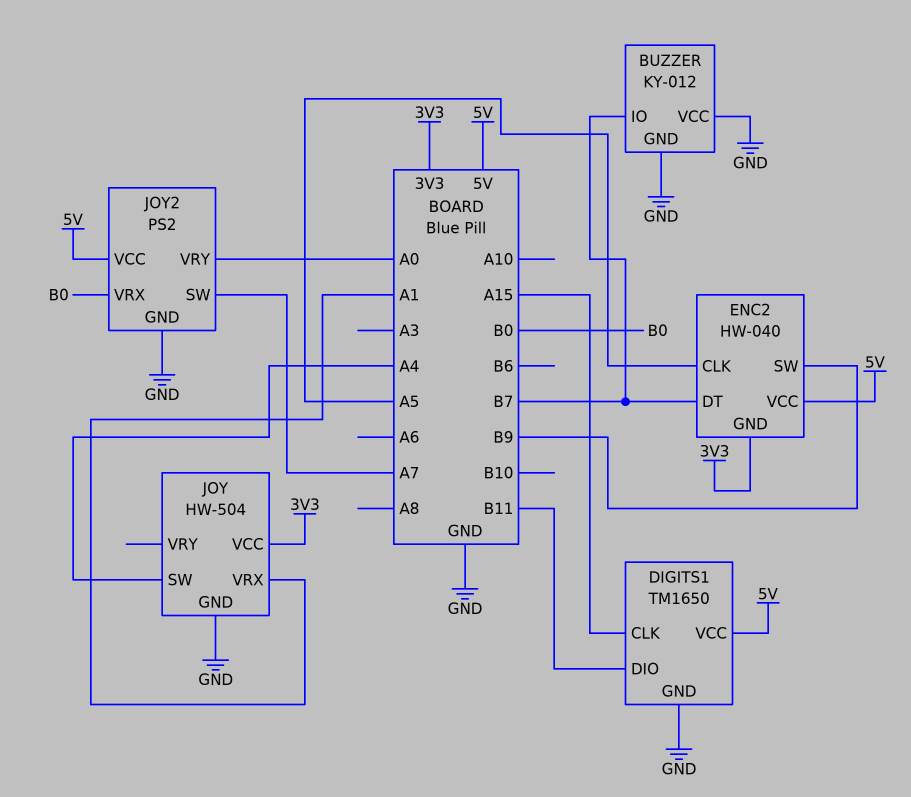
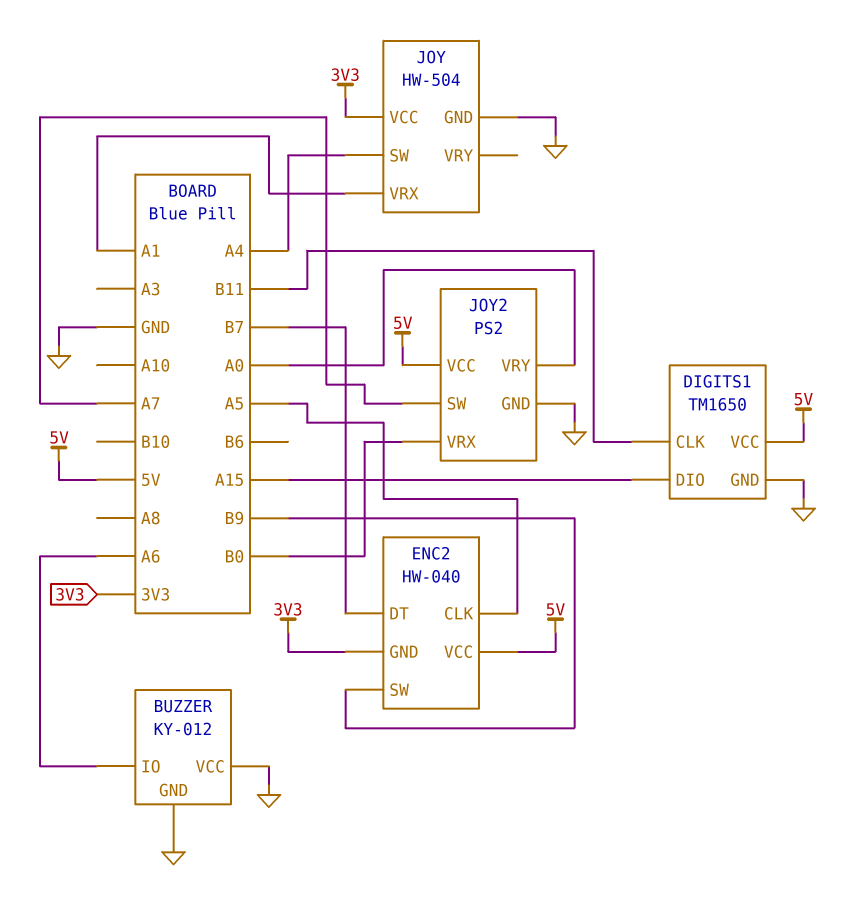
BUZZER pin IO: B7 -> A6
DIGITS1 pin CLK: A15 -> B11
DIGITS1 pin DIO: B11 -> A15

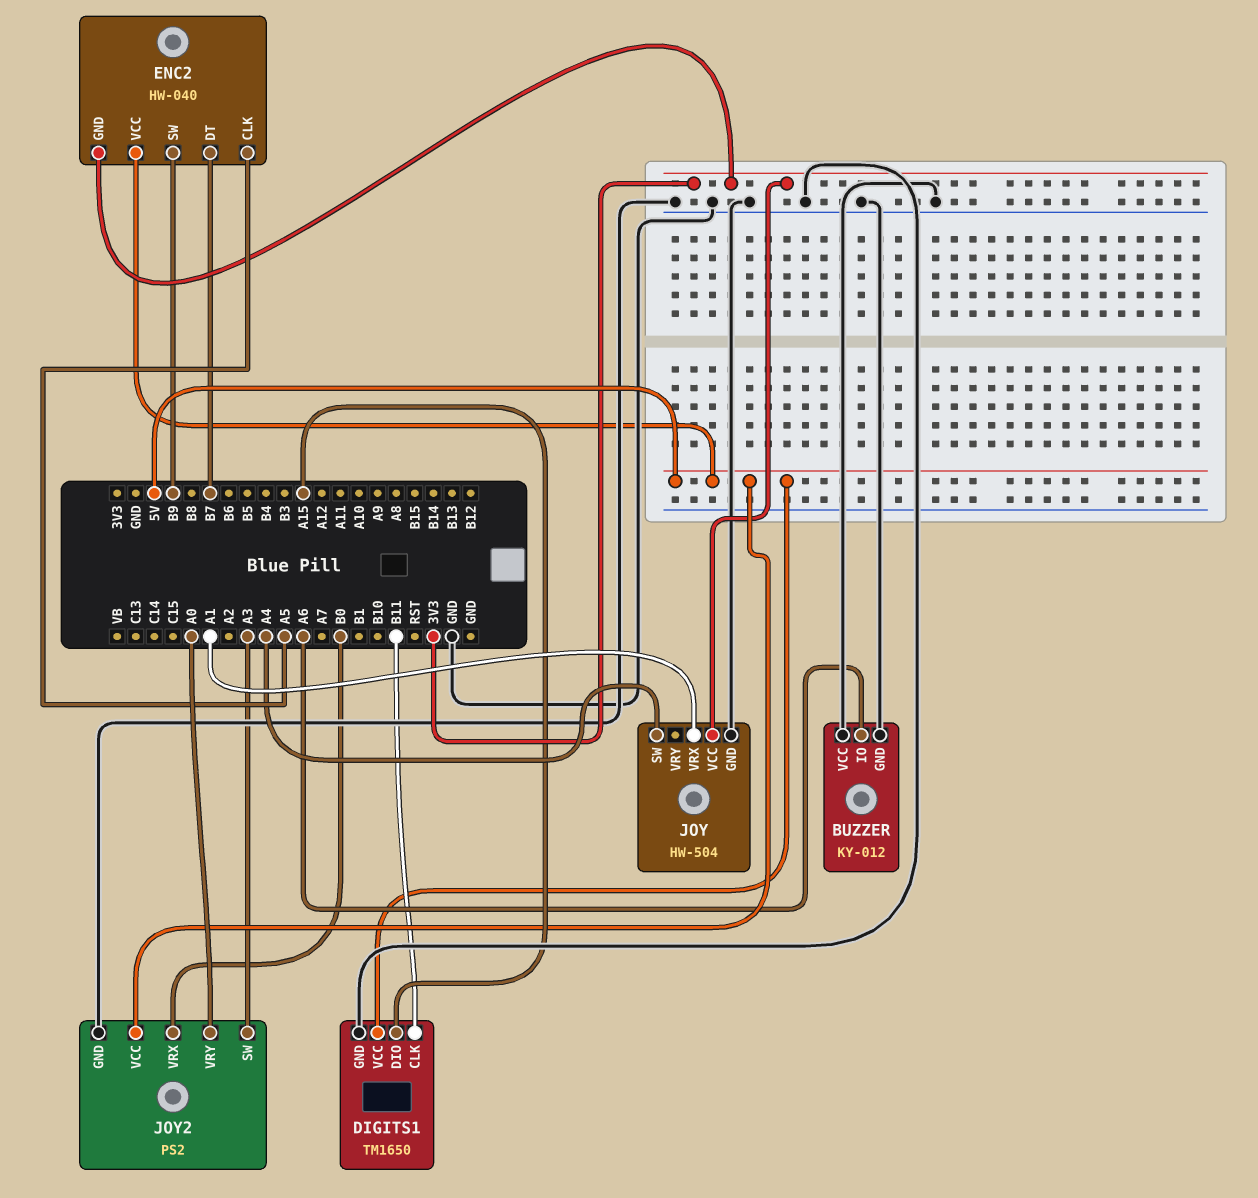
JOY2 pin SW: A7 -> A3

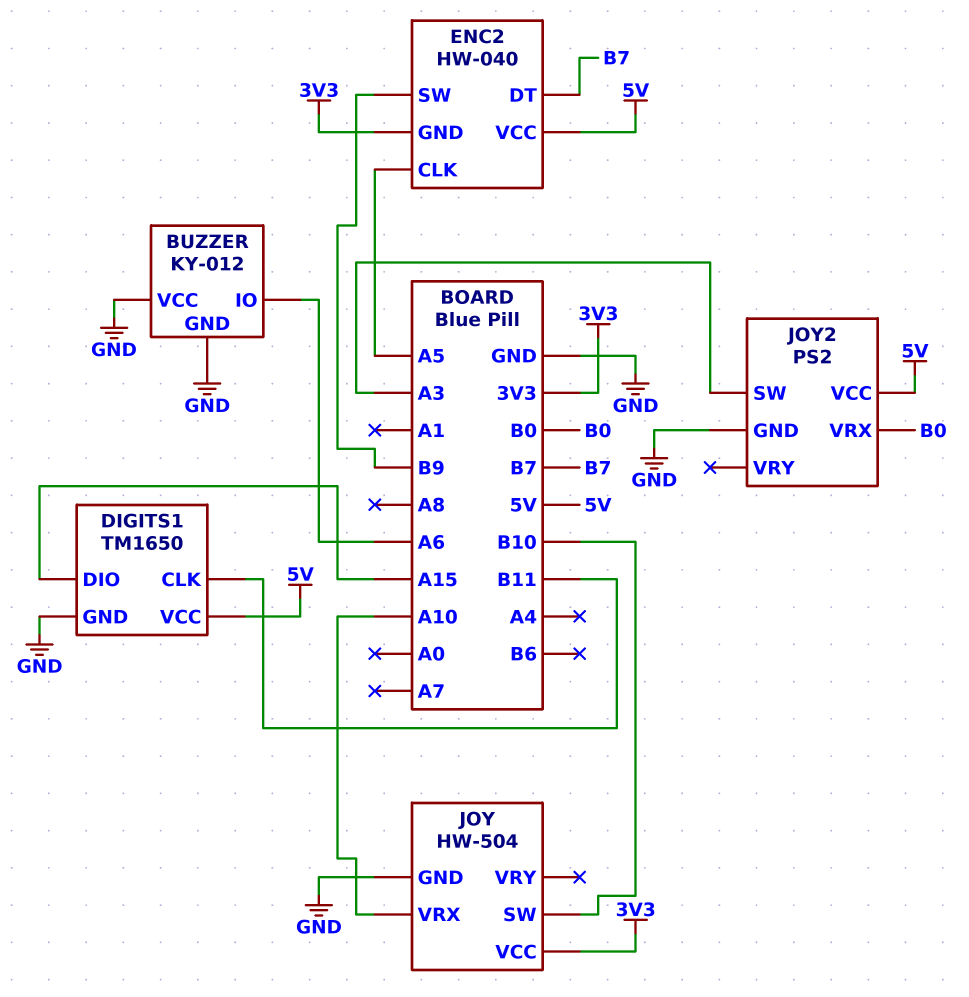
JOY pin SW: A4 -> B10
JOY pin VRX: A1 -> A10
JOY2 pin VRY: A0 -> none

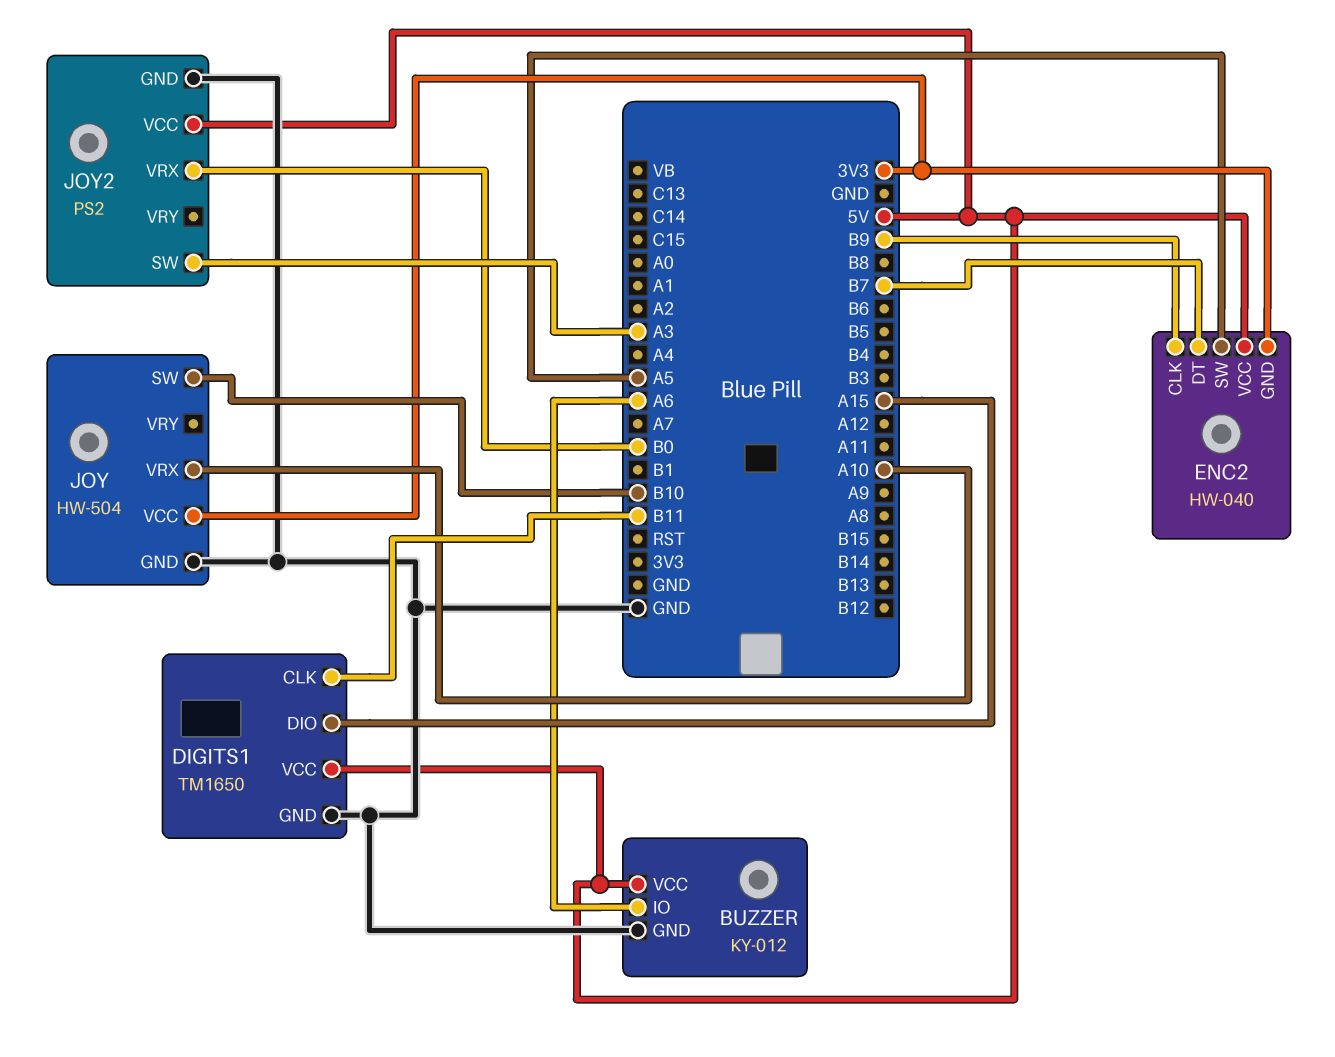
BUZZER pin VCC: GND -> 5V
ENC2 pin CLK: A5 -> B9
ENC2 pin SW: B9 -> A5

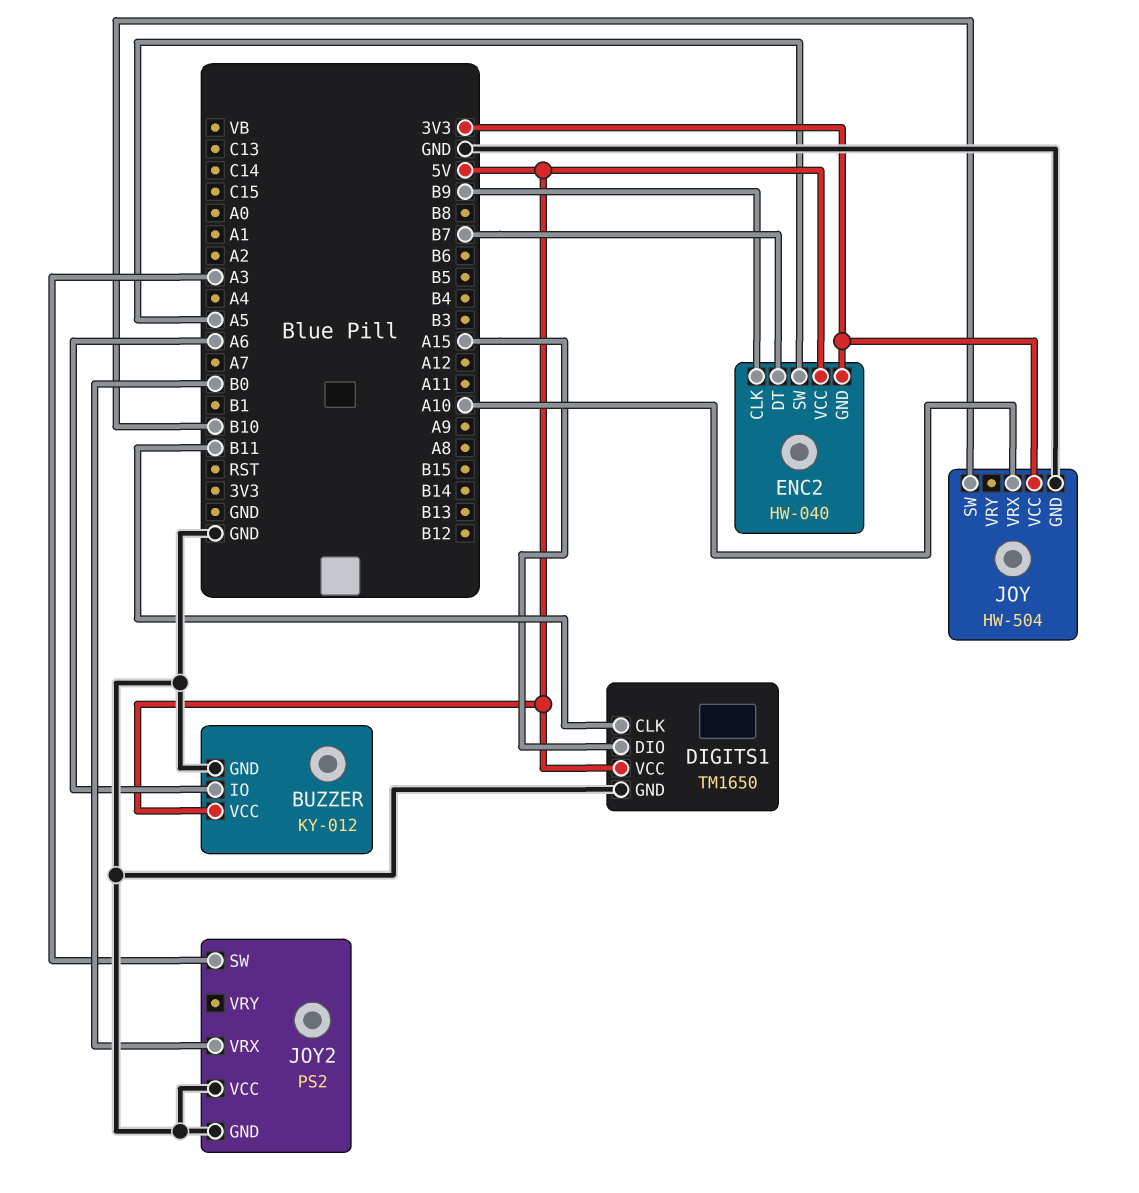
JOY2 pin VCC: 5V -> GND

